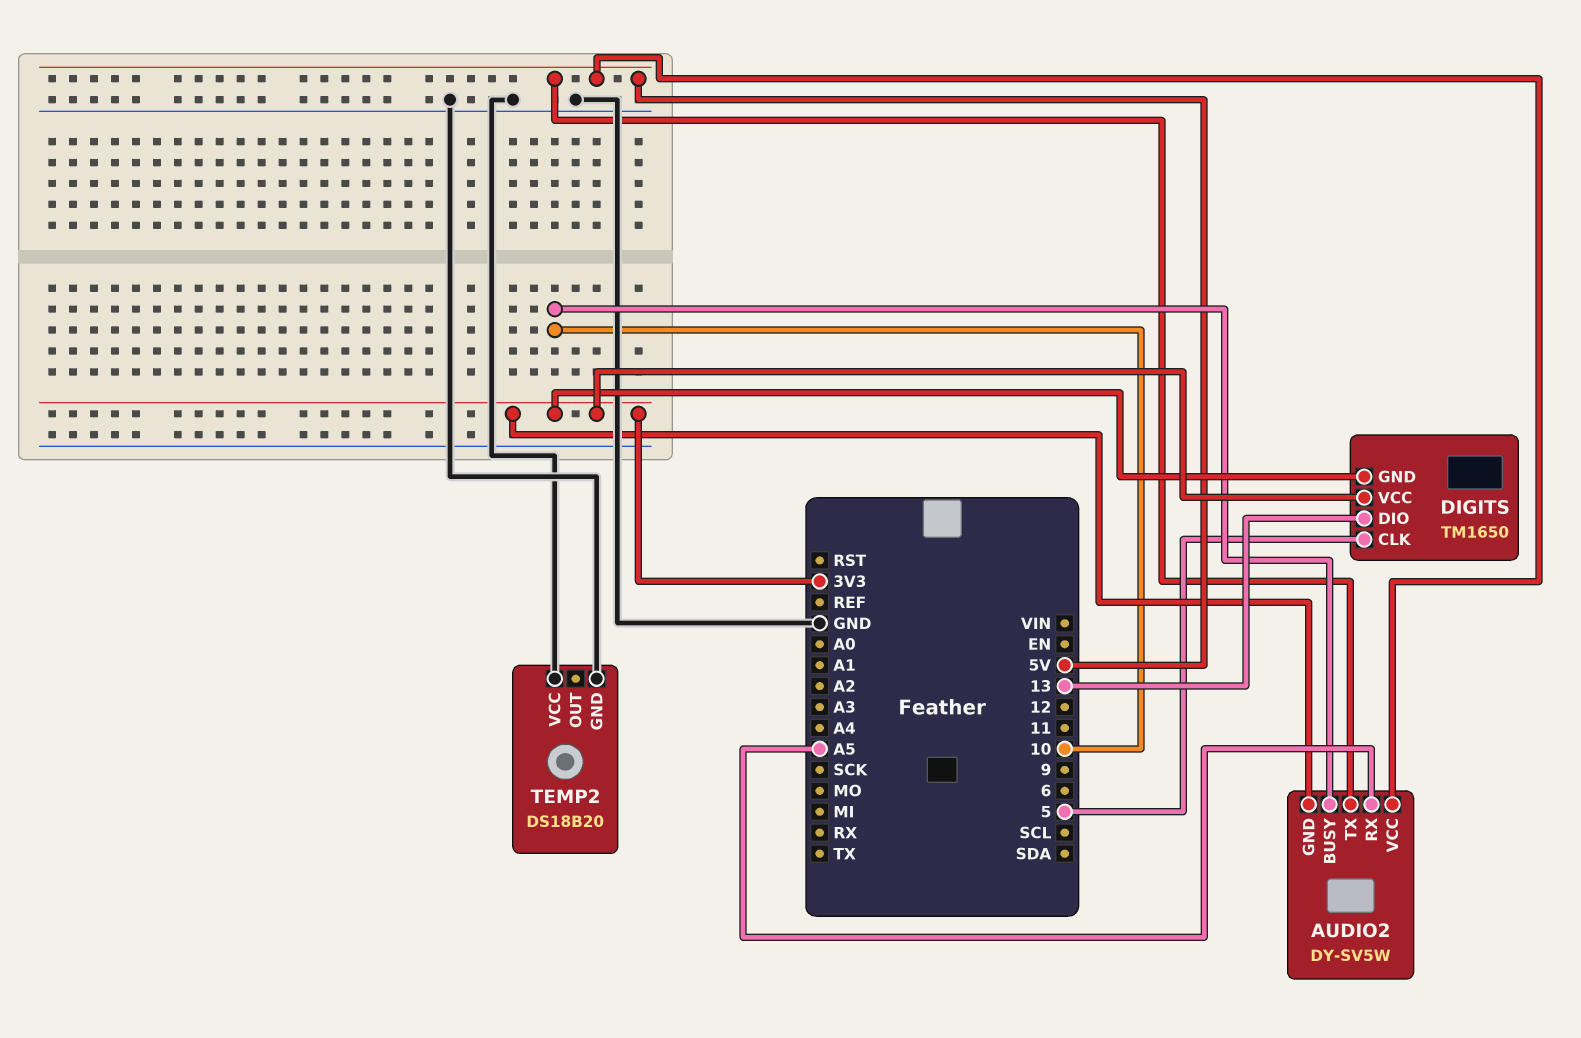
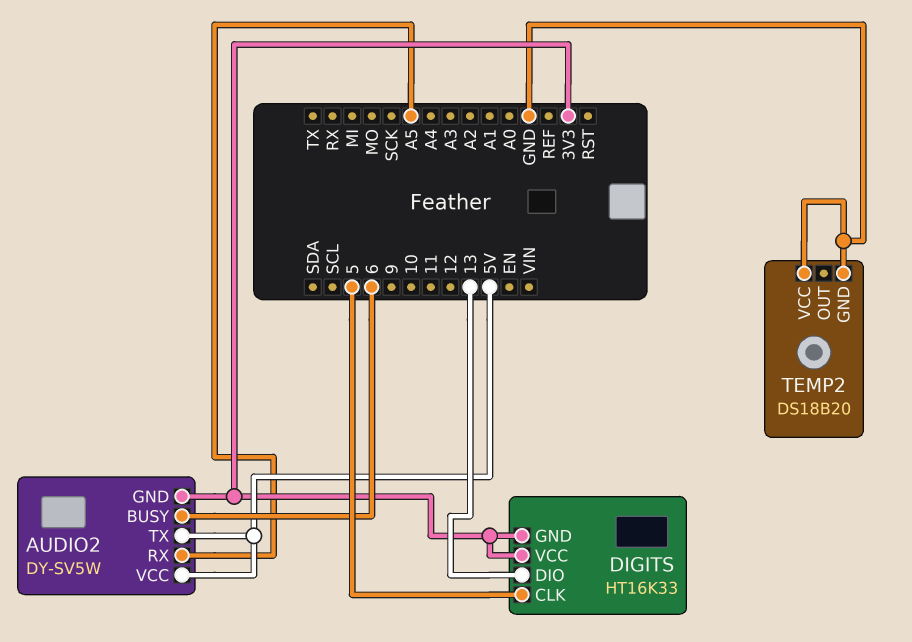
AUDIO2 pin BUSY: 10 -> 6
DIGITS: TM1650 -> HT16K33

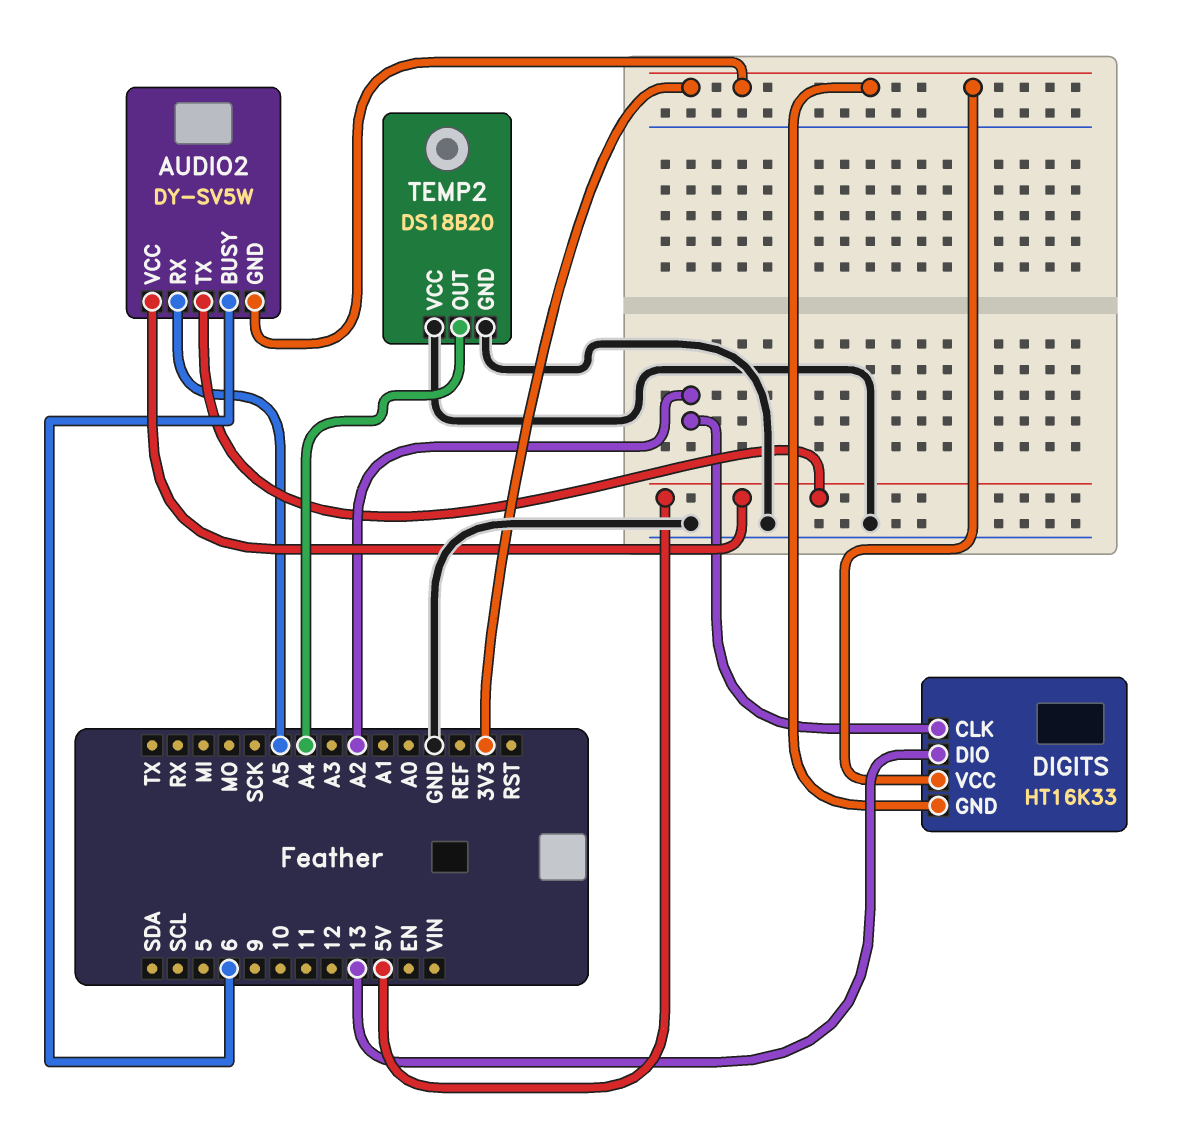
DIGITS pin CLK: 5 -> A2
TEMP2 pin OUT: none -> A4

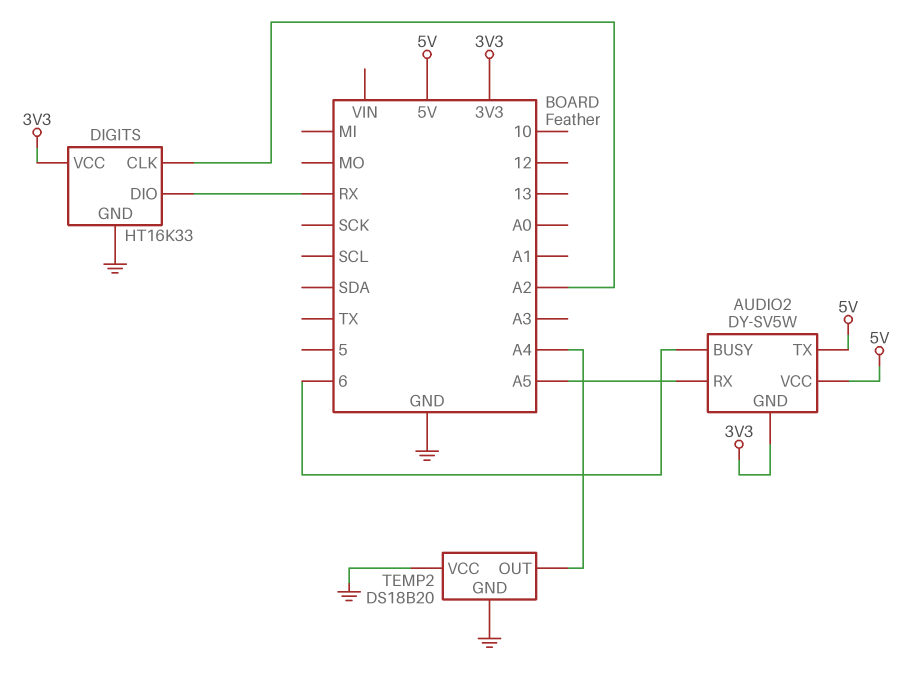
DIGITS pin DIO: 13 -> RX
DIGITS pin GND: 3V3 -> GND

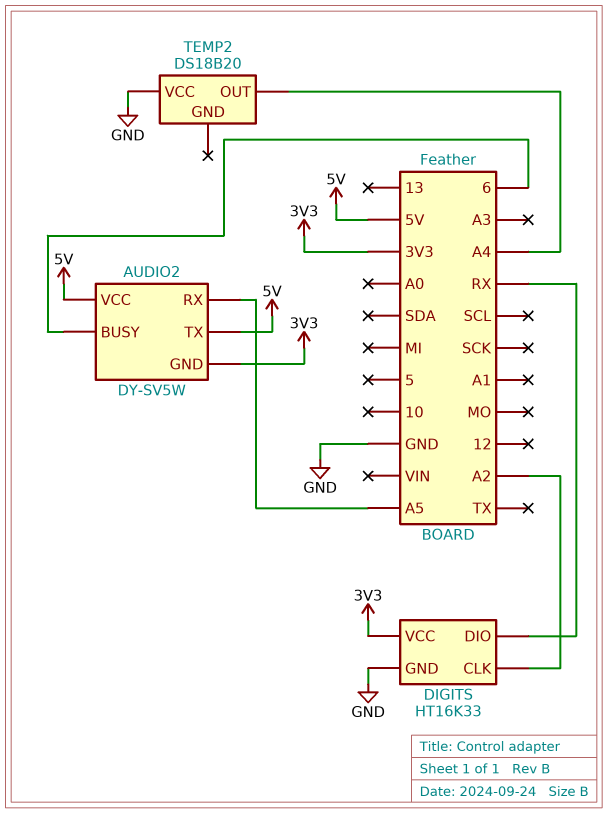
TEMP2 pin GND: GND -> none

